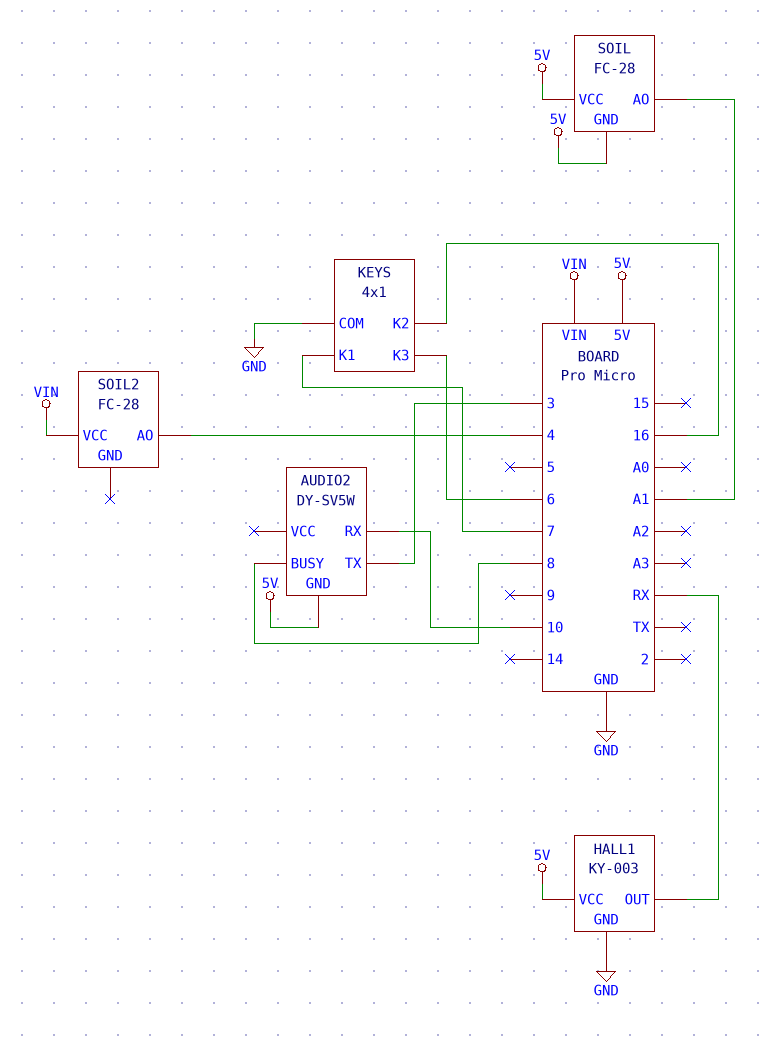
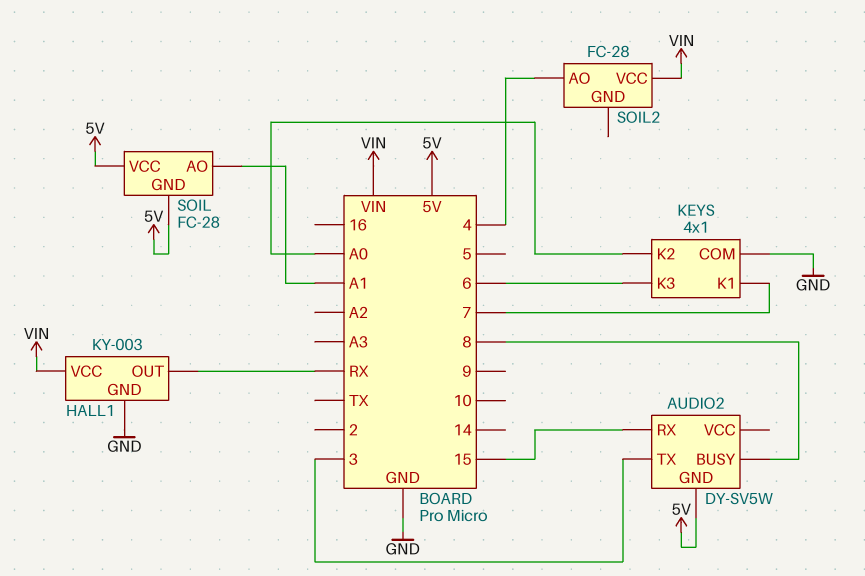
AUDIO2 pin RX: 10 -> 15
HALL1 pin VCC: 5V -> VIN
KEYS pin K2: 16 -> A0

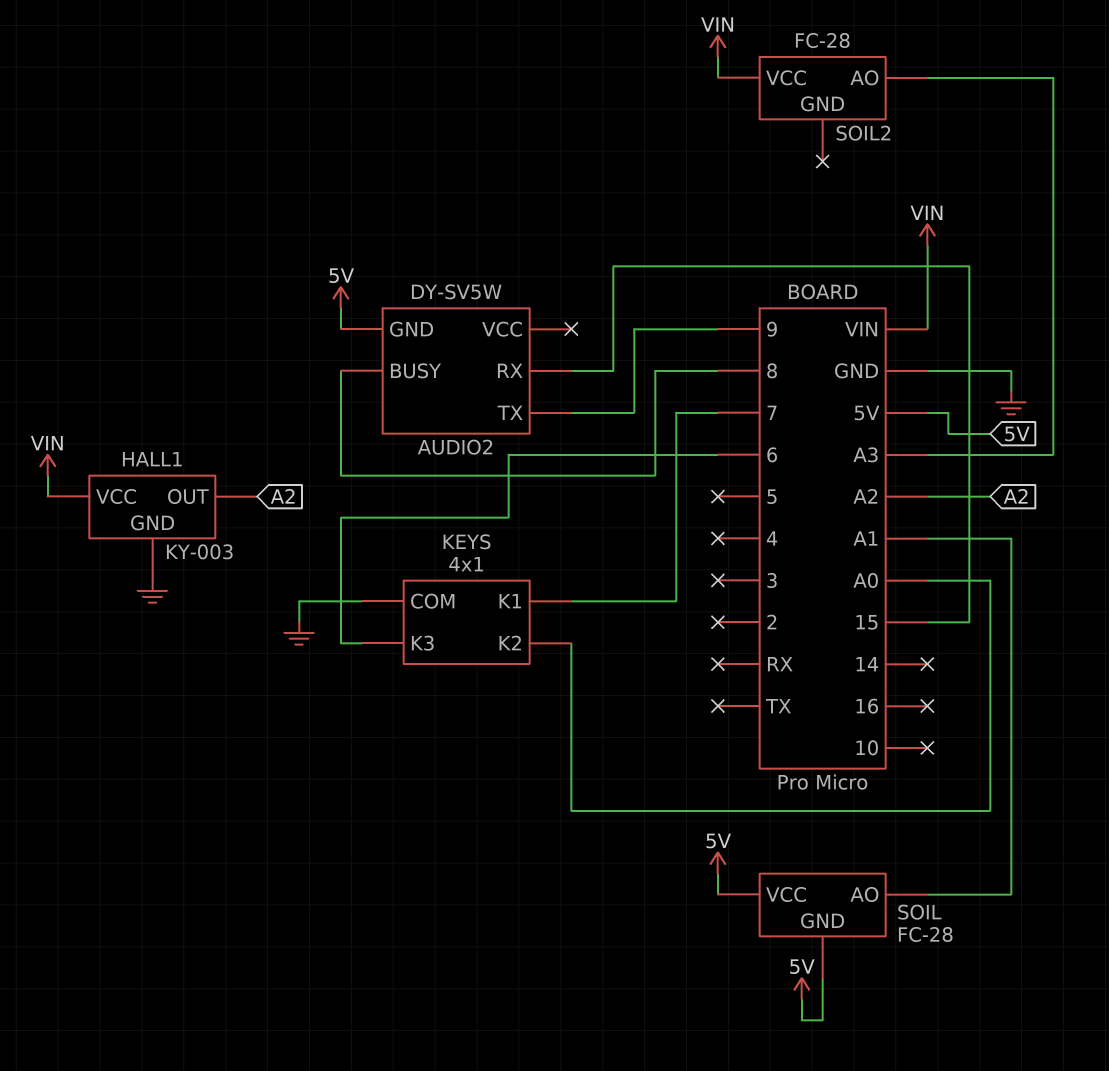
AUDIO2 pin TX: 3 -> 9
HALL1 pin OUT: RX -> A2
SOIL2 pin AO: 4 -> A3

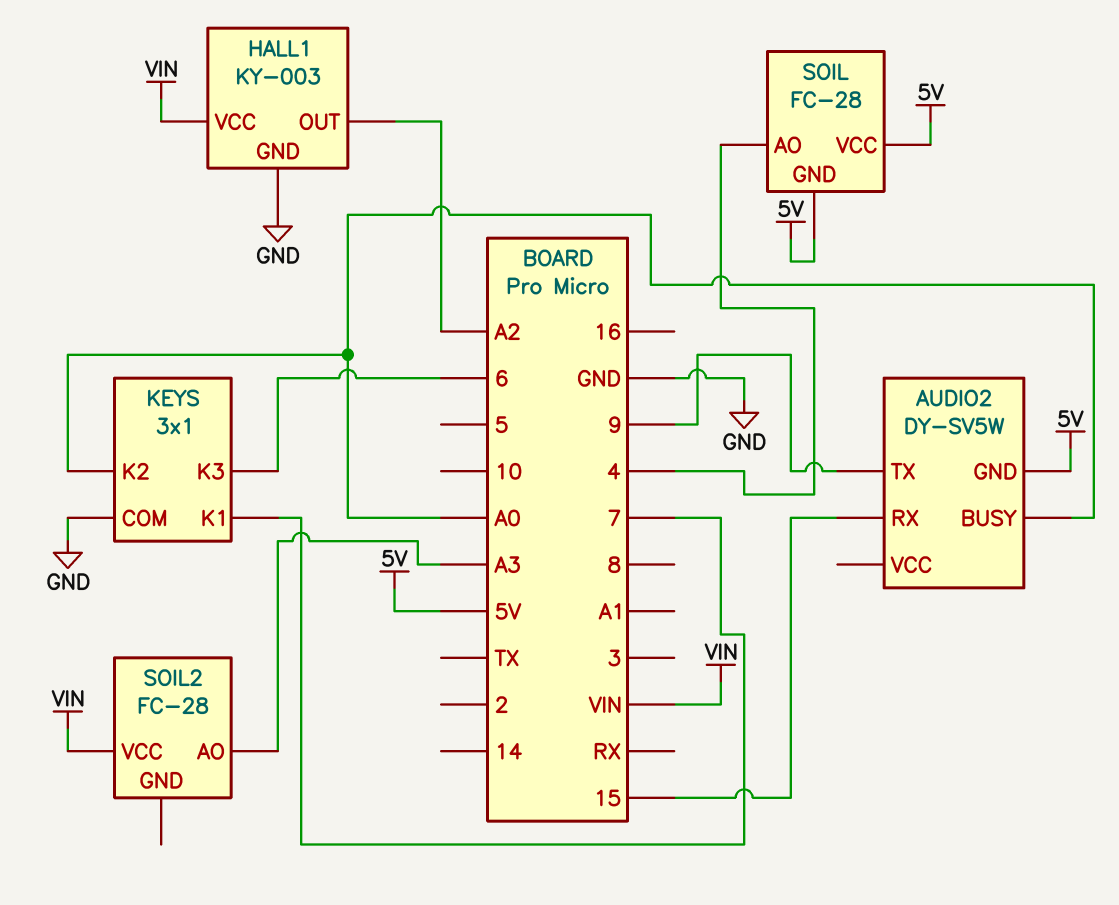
AUDIO2 pin BUSY: 8 -> A0
KEYS: 4x1 -> 3x1
SOIL pin AO: A1 -> 4

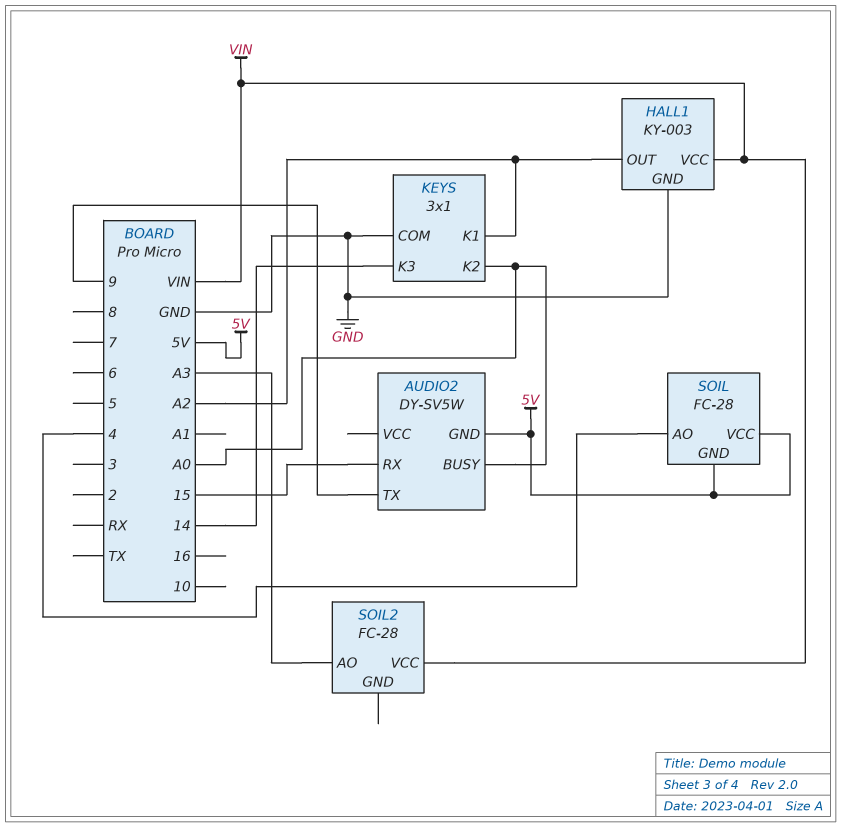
KEYS pin K1: 7 -> A2
KEYS pin K3: 6 -> 14

